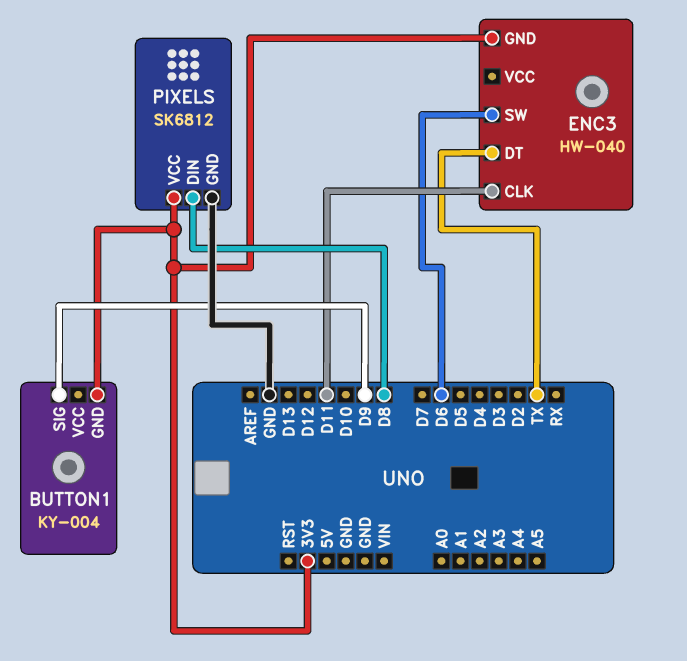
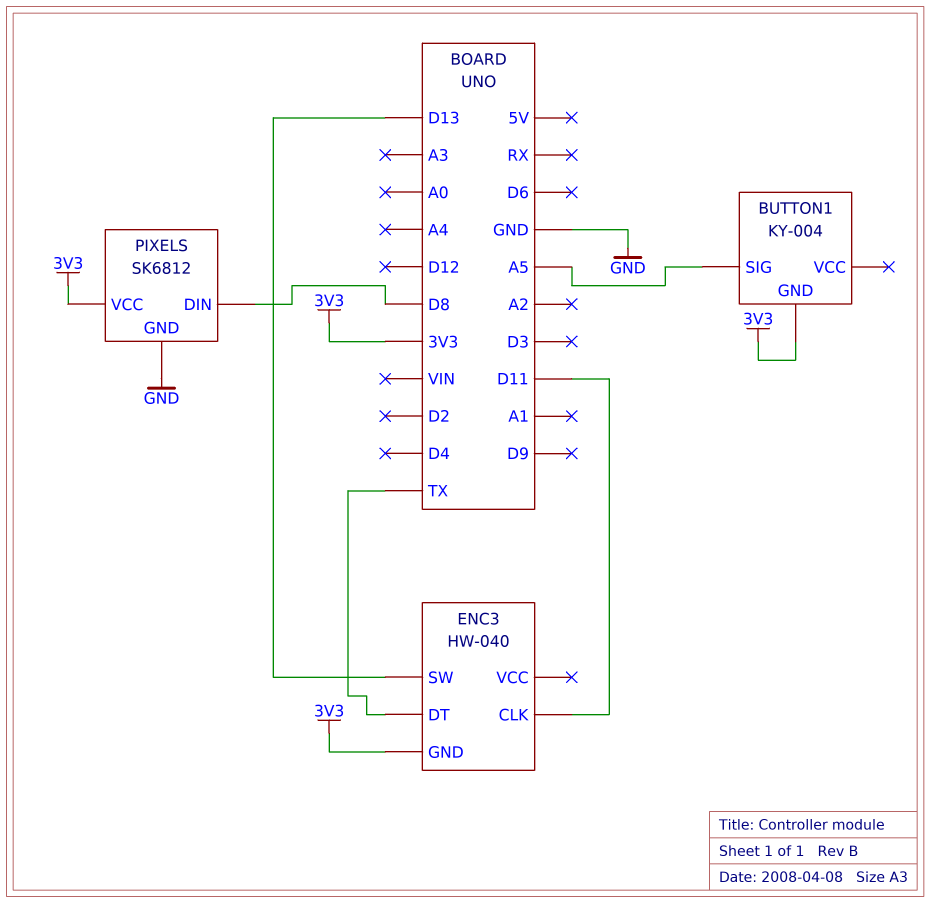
BUTTON1 pin SIG: D9 -> A5
ENC3 pin SW: D6 -> D13

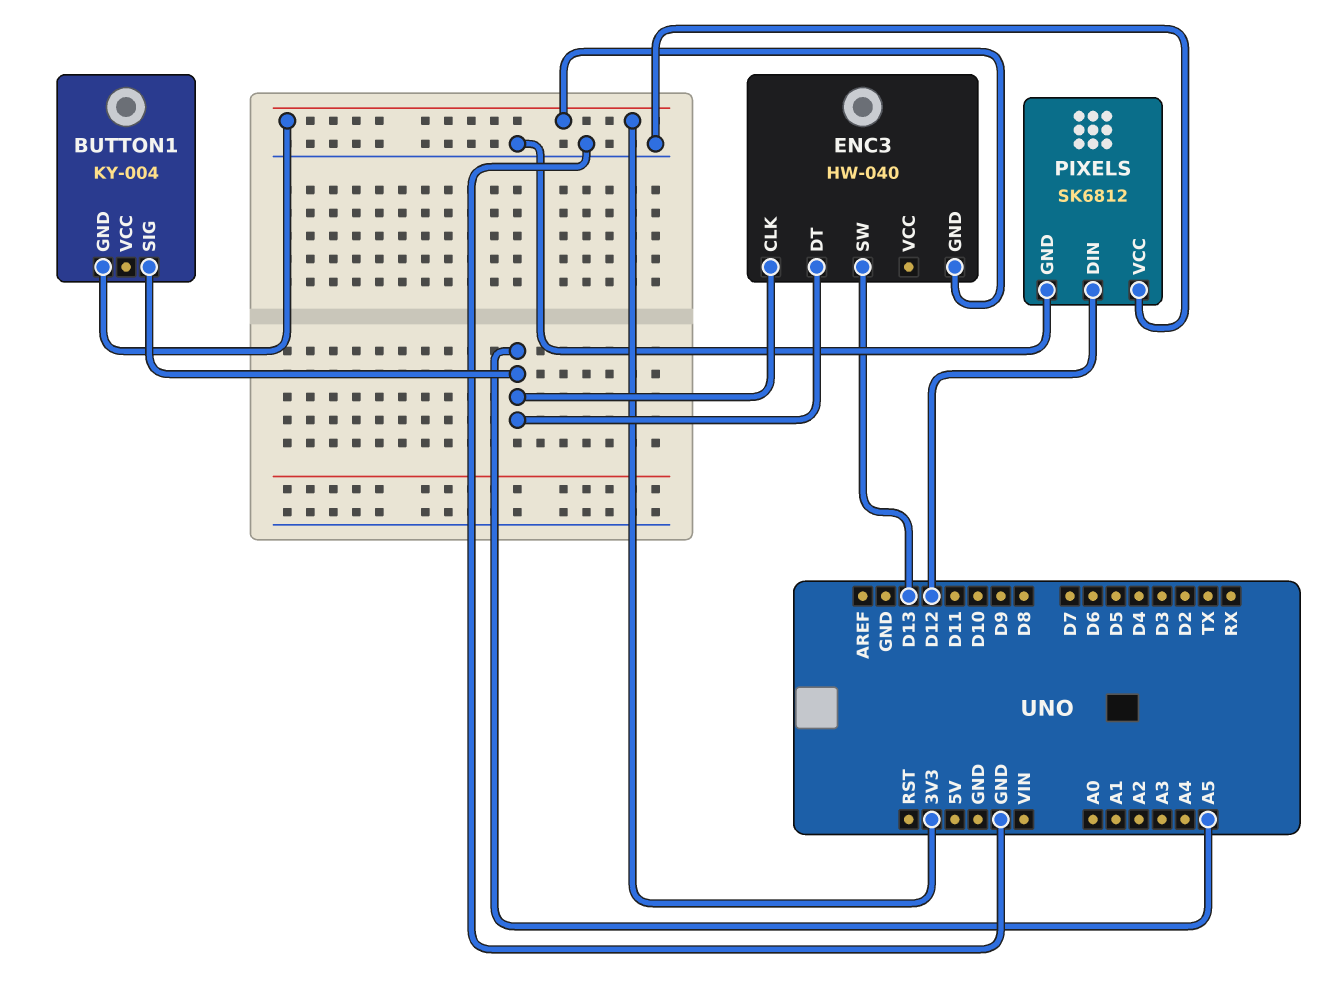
ENC3 pin CLK: D11 -> A5
ENC3 pin DT: TX -> A5
PIXELS pin DIN: D8 -> D12
PIXELS pin VCC: 3V3 -> GND

